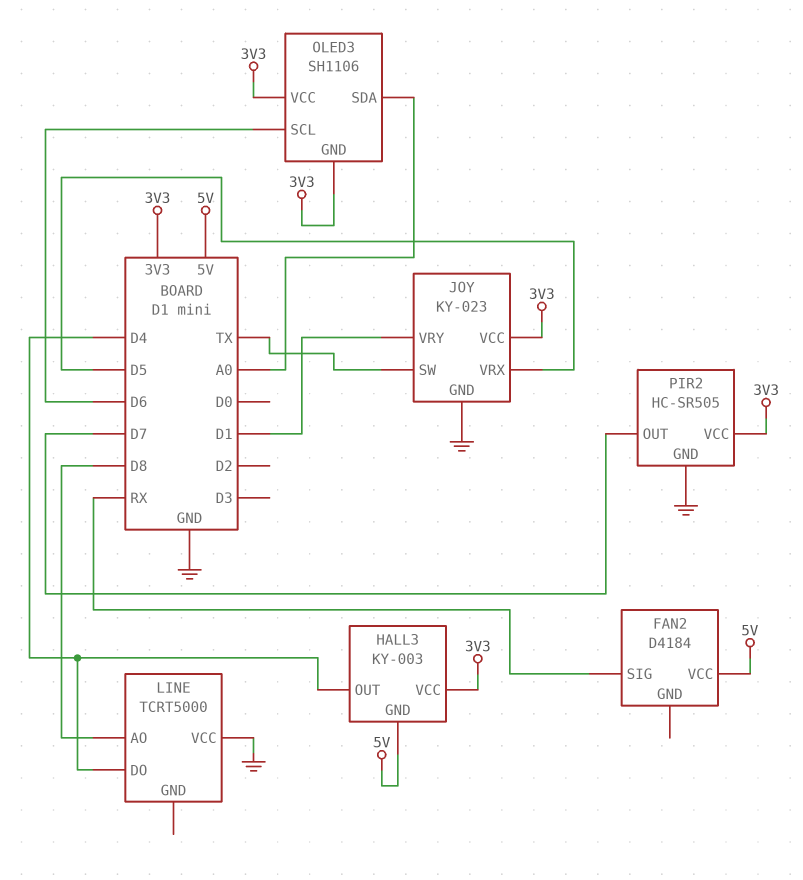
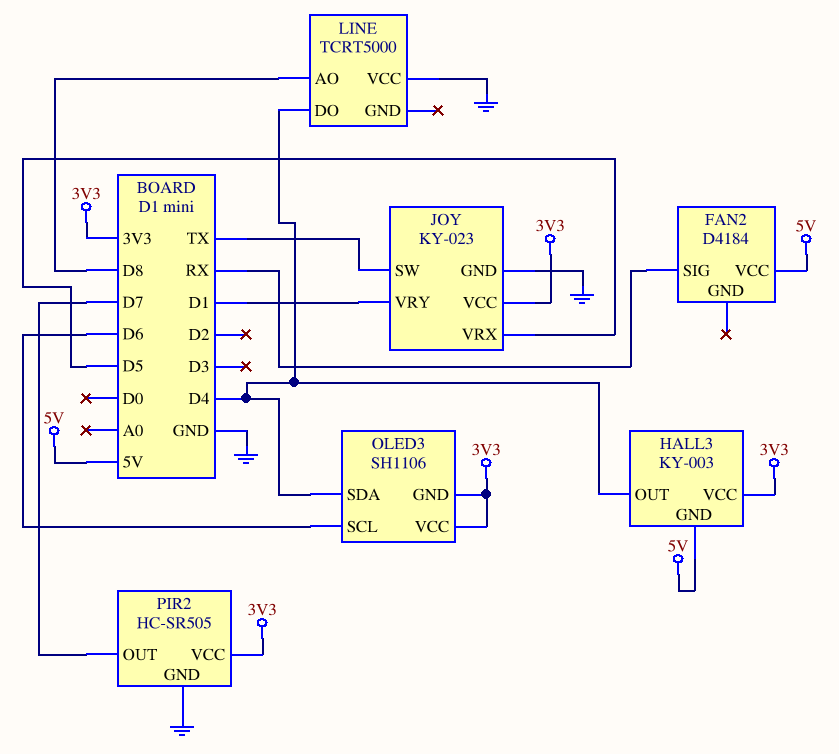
OLED3 pin SDA: A0 -> D4

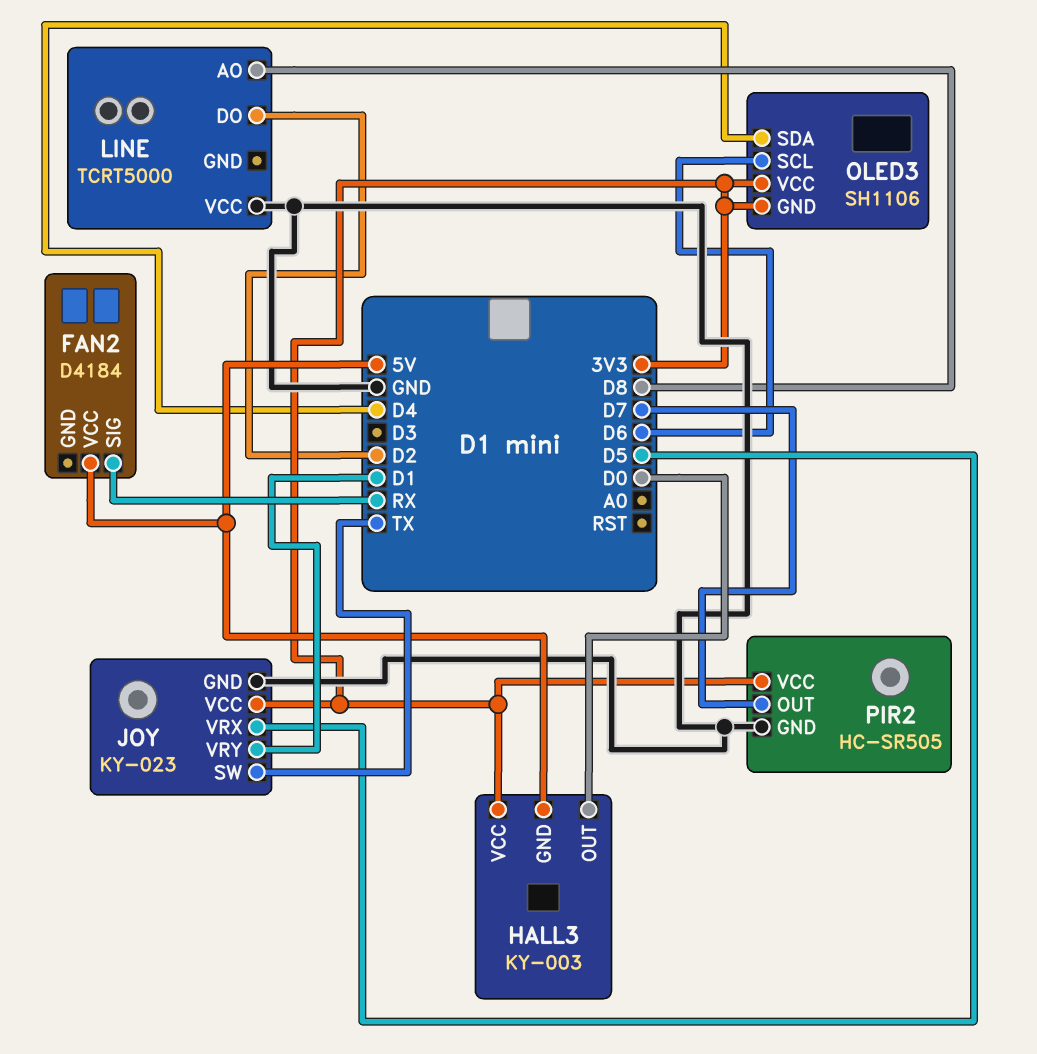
HALL3 pin OUT: D4 -> D0
LINE pin DO: D4 -> D2

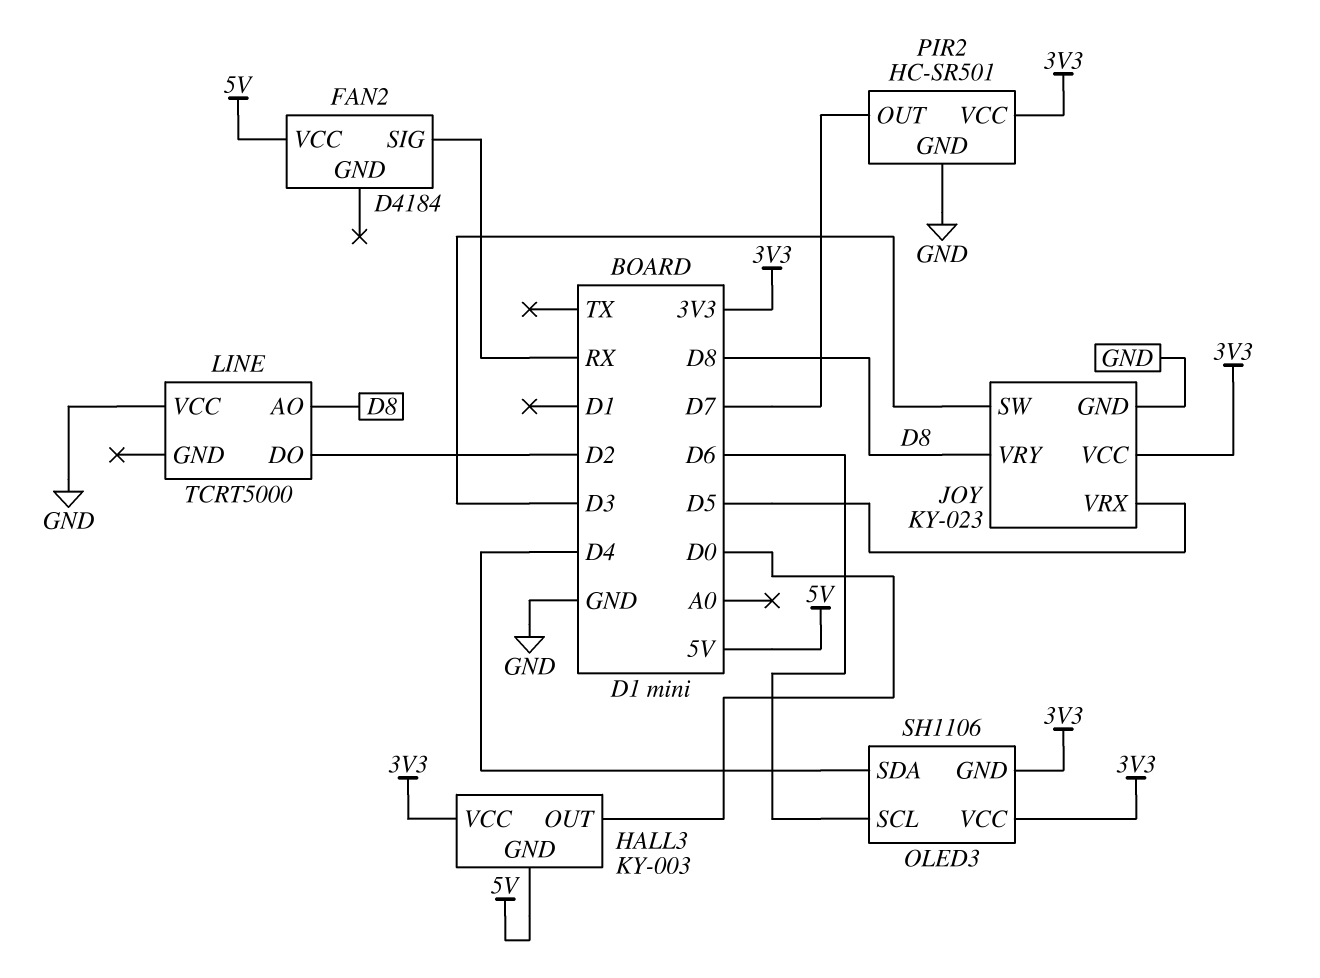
JOY pin SW: TX -> D3
JOY pin VRY: D1 -> D8
PIR2: HC-SR505 -> HC-SR501

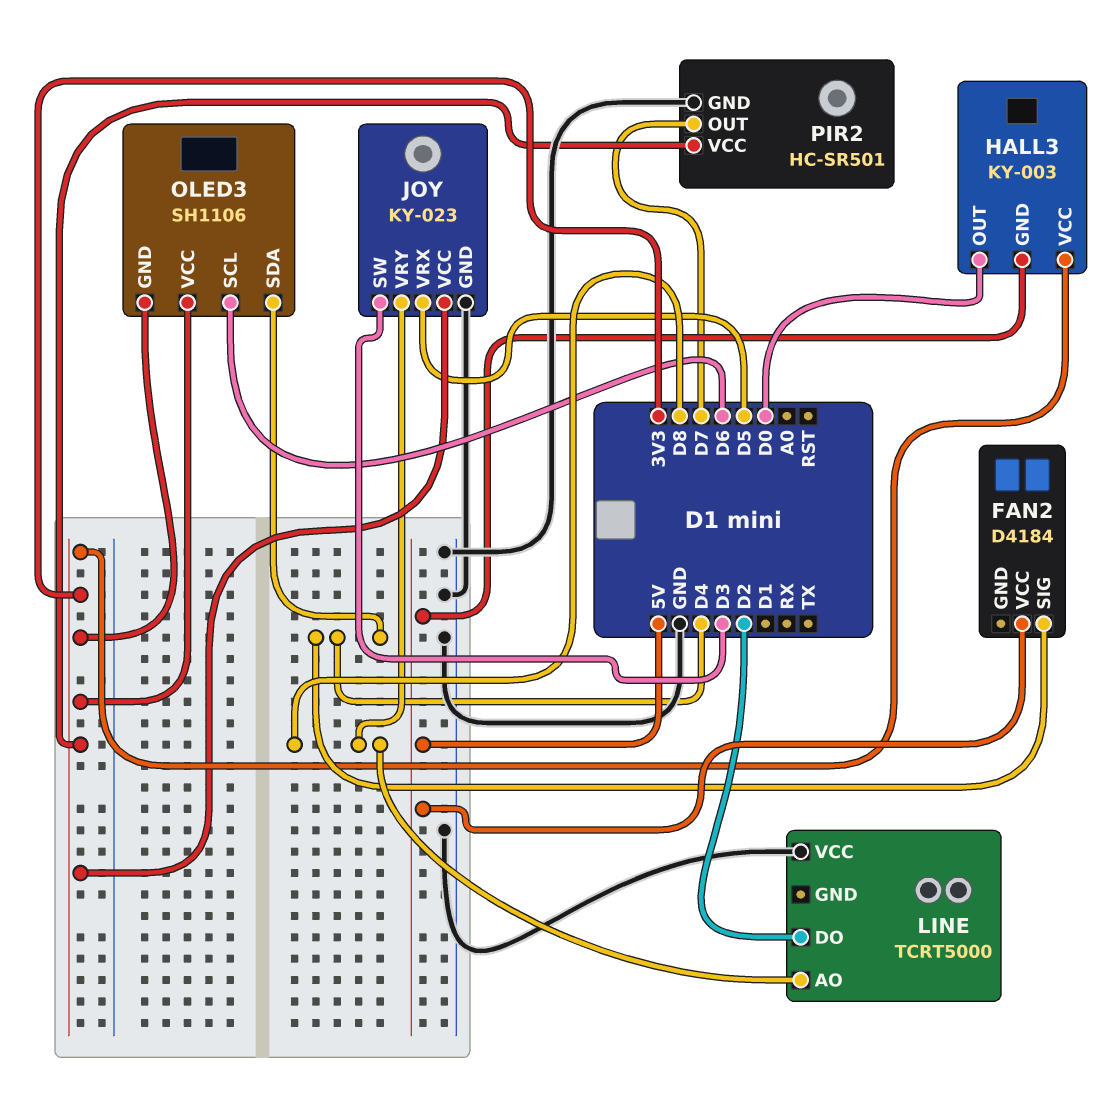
FAN2 pin SIG: RX -> D4

